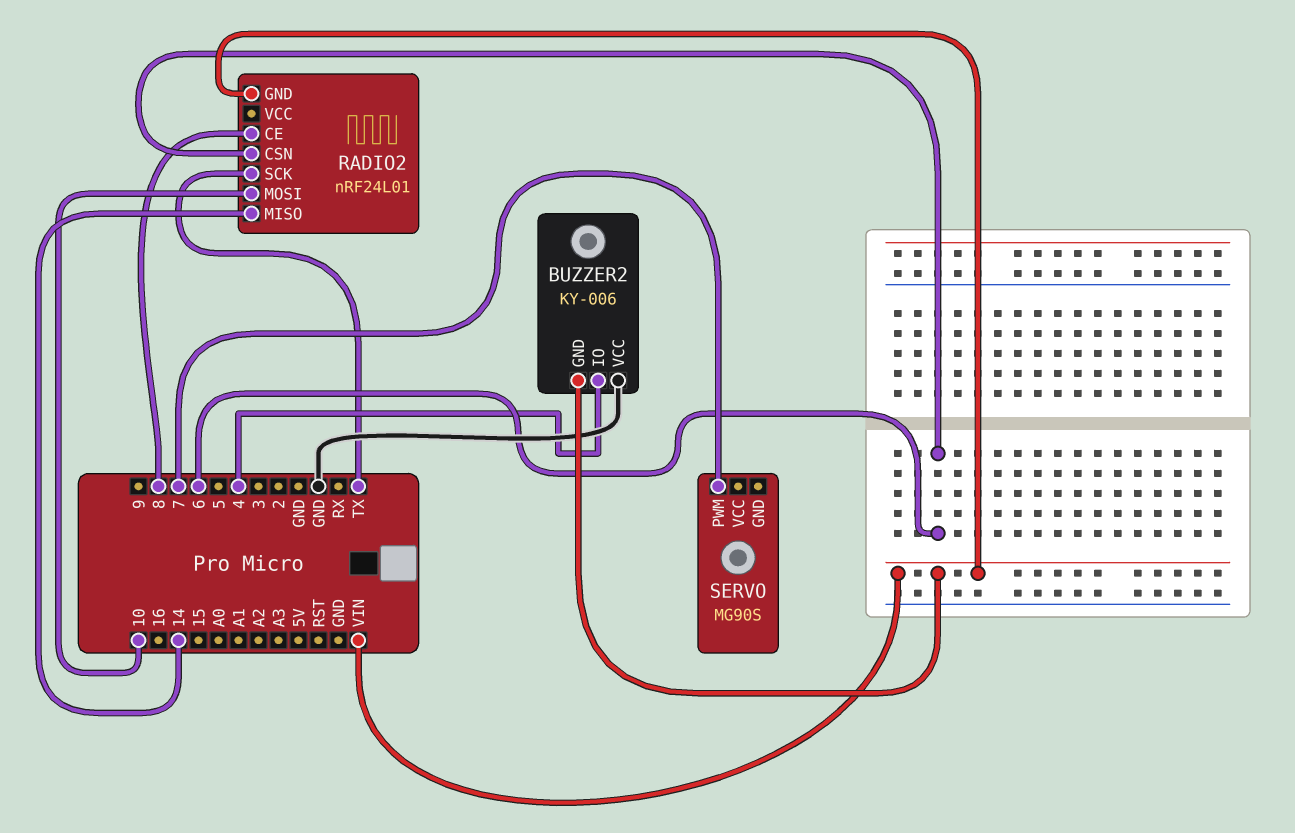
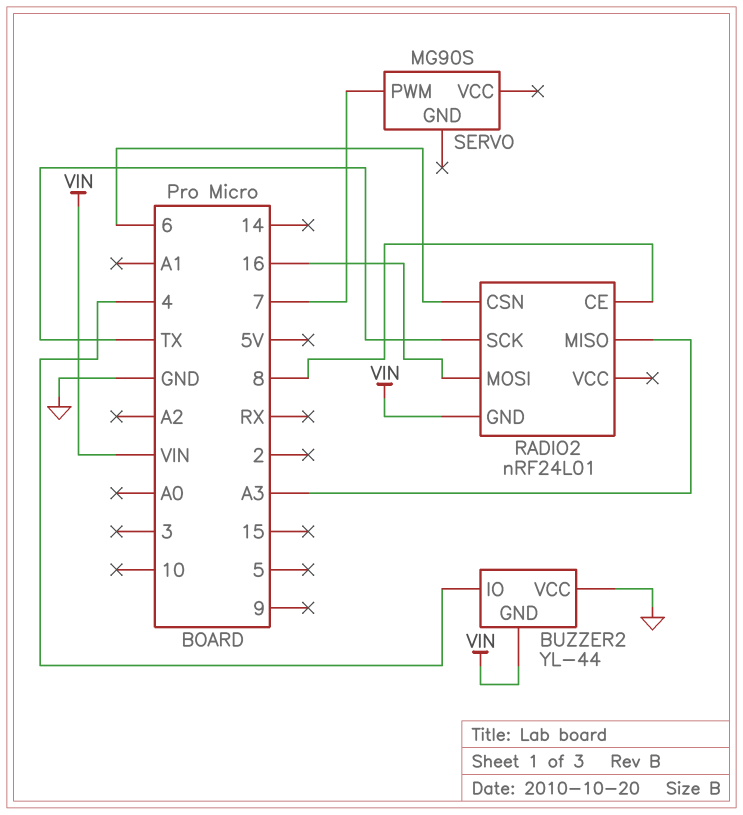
BUZZER2: KY-006 -> YL-44
RADIO2 pin MISO: 14 -> A3
RADIO2 pin MOSI: 10 -> 16

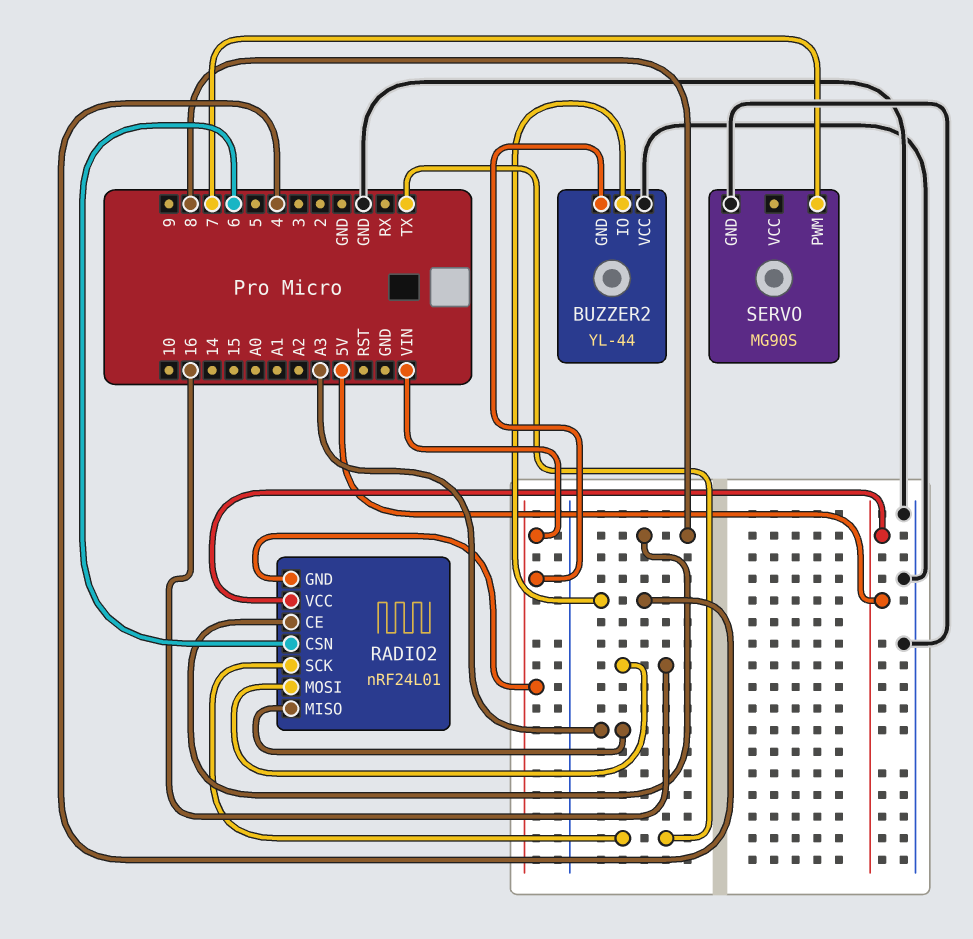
RADIO2 pin VCC: none -> 5V
SERVO pin GND: none -> GND

